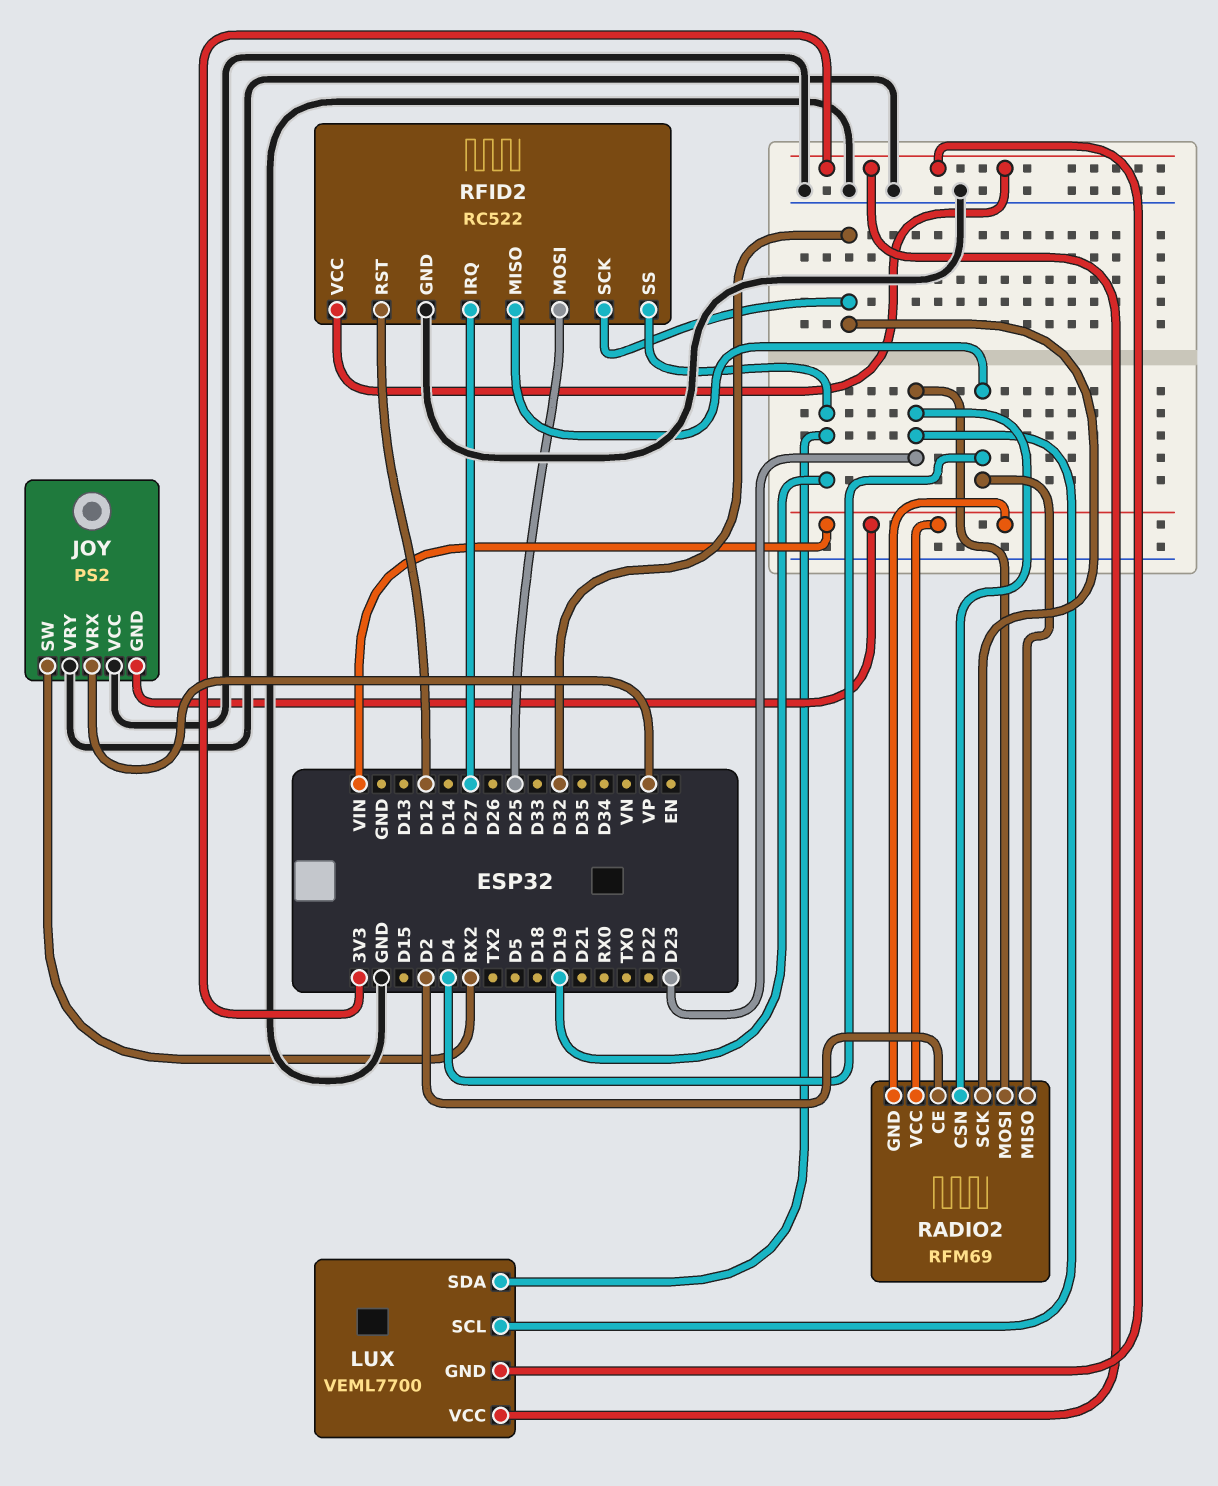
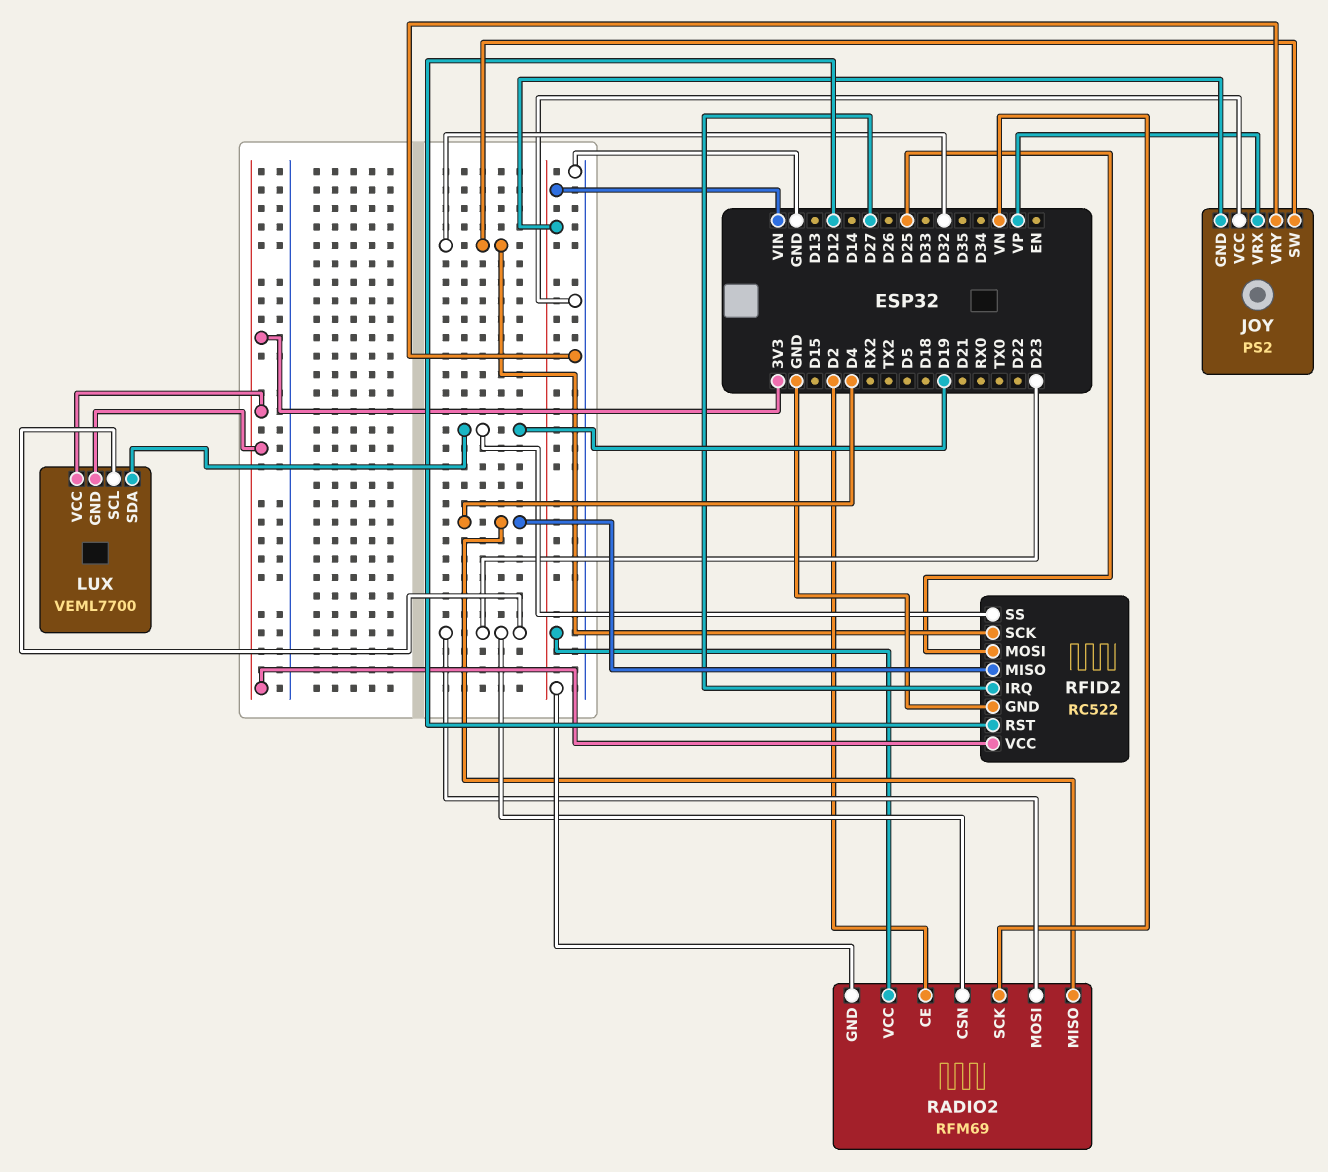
JOY pin SW: RX2 -> D32
RADIO2 pin SCK: D32 -> VN

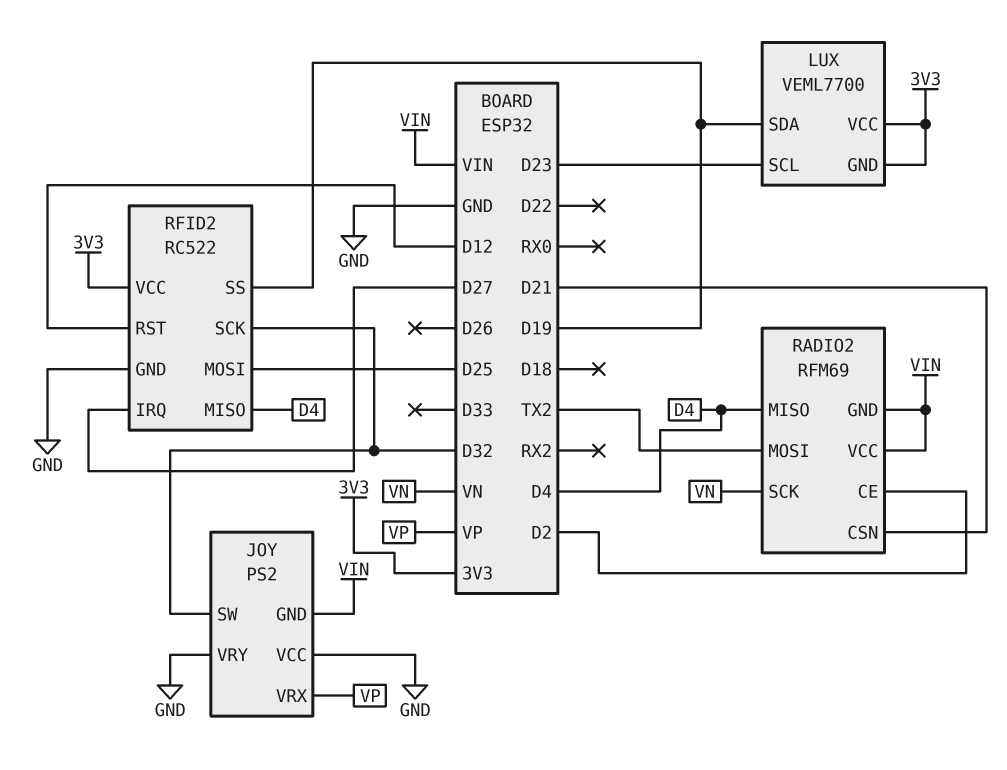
RADIO2 pin CSN: D23 -> D21
RADIO2 pin MOSI: D23 -> TX2

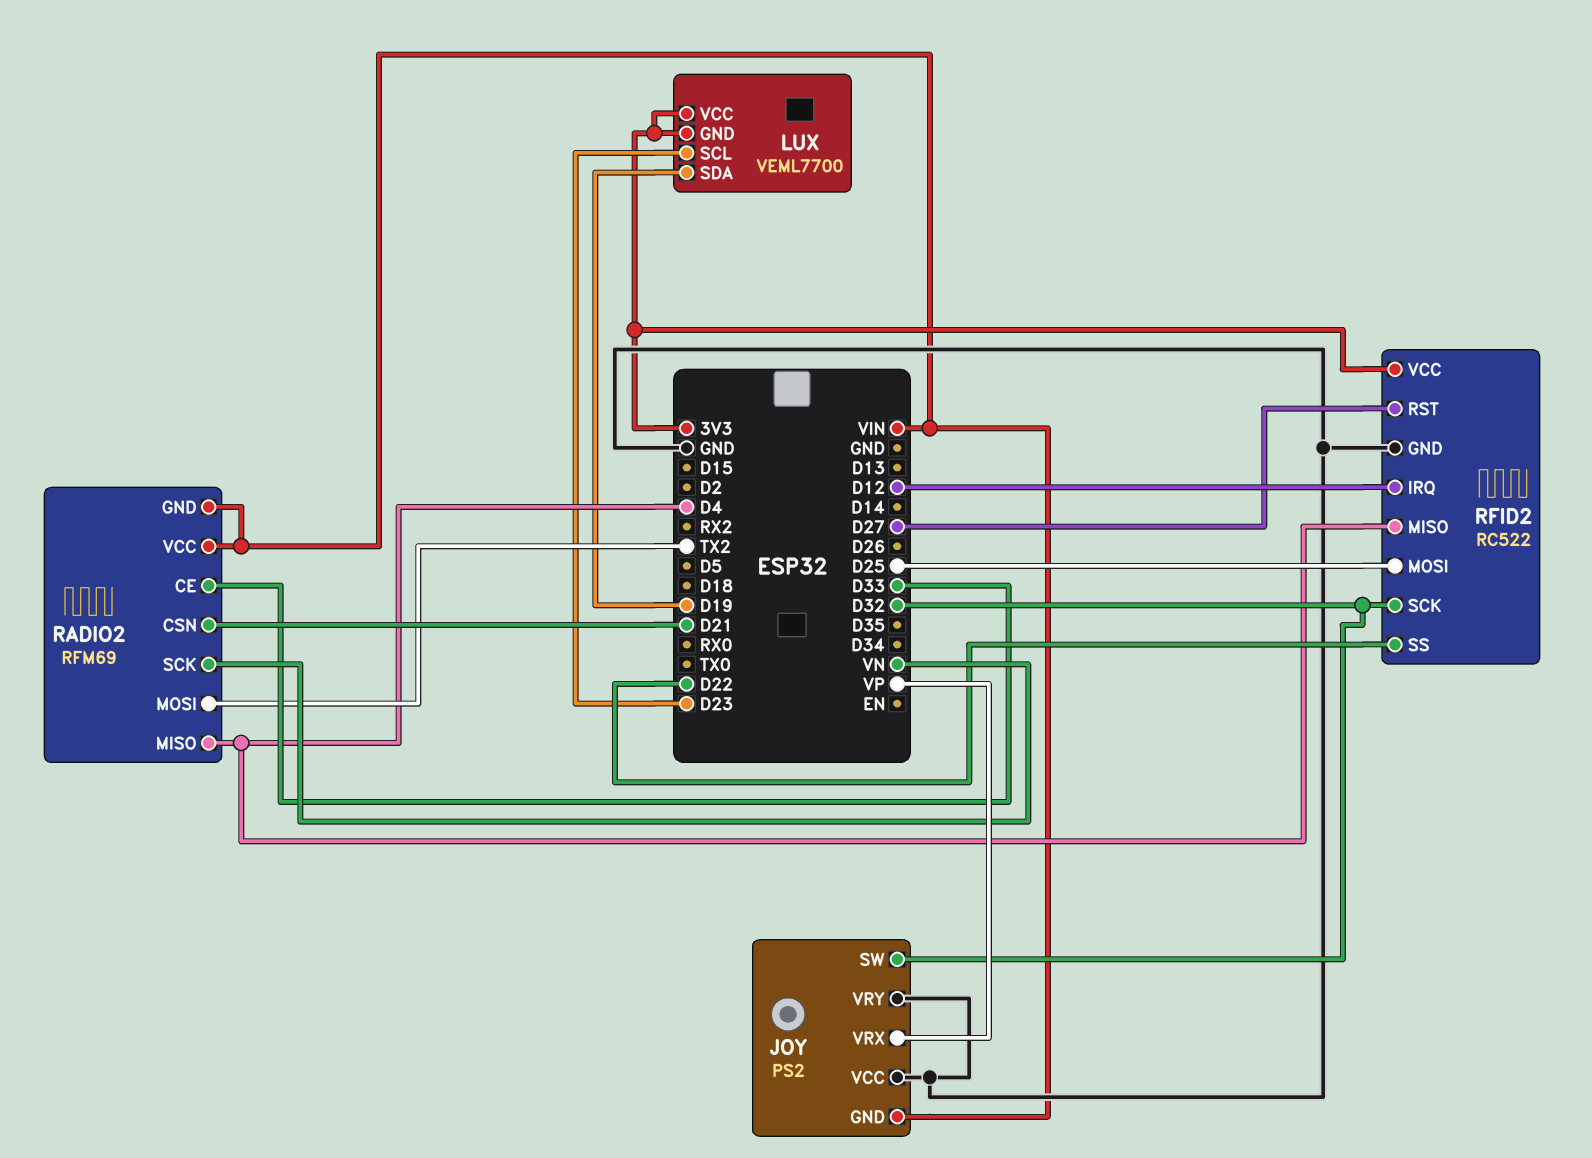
RADIO2 pin CE: D2 -> D33
RFID2 pin IRQ: D27 -> D12
RFID2 pin RST: D12 -> D27
RFID2 pin SS: D19 -> D22

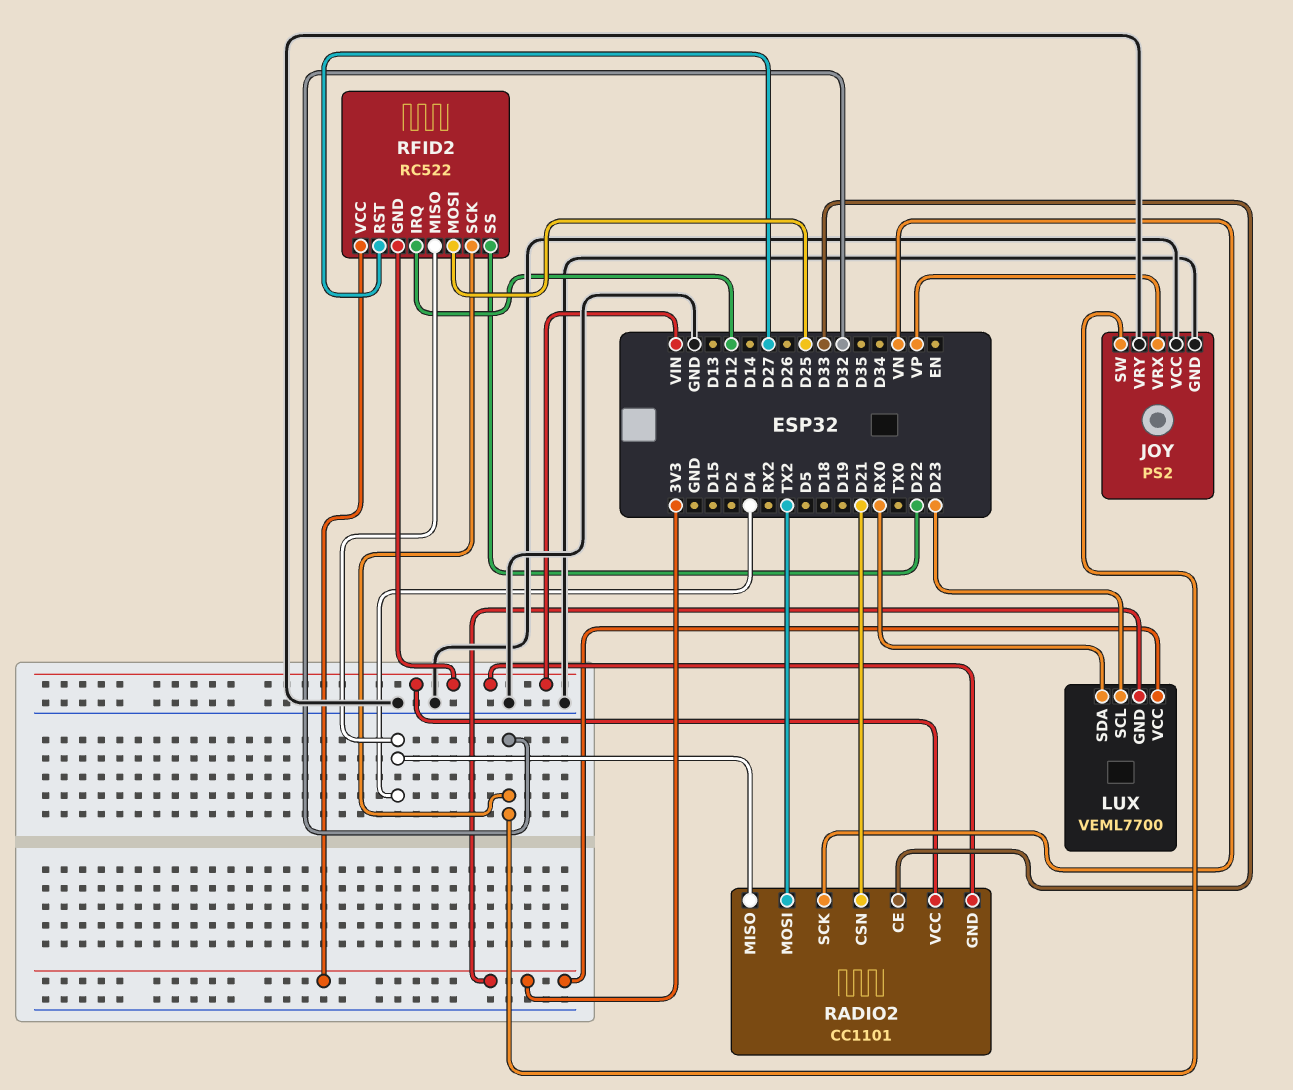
JOY pin GND: VIN -> GND
LUX pin SDA: D19 -> RX0
RADIO2: RFM69 -> CC1101
RFID2 pin GND: GND -> VIN

